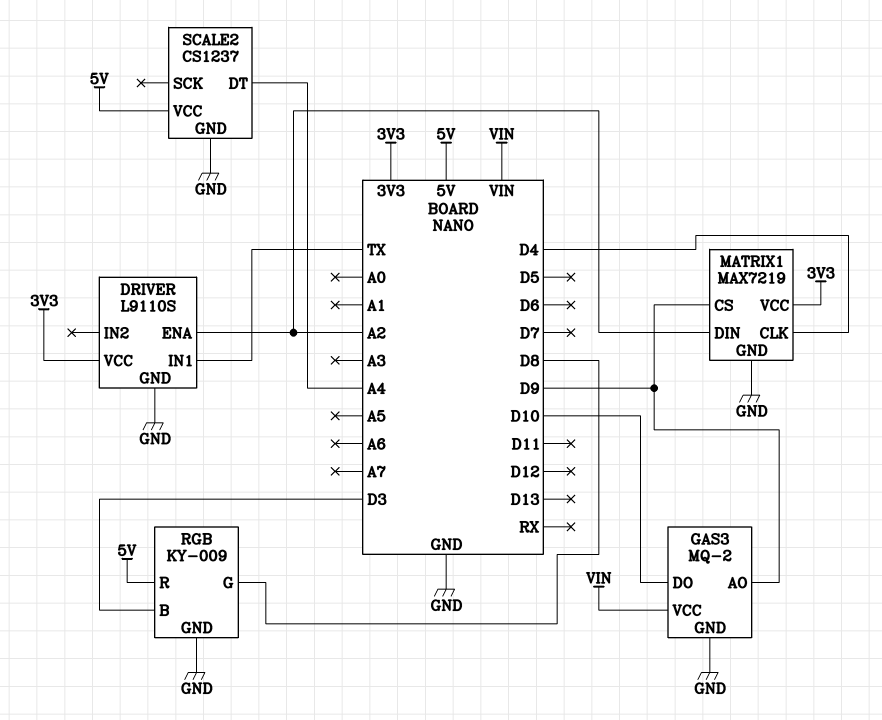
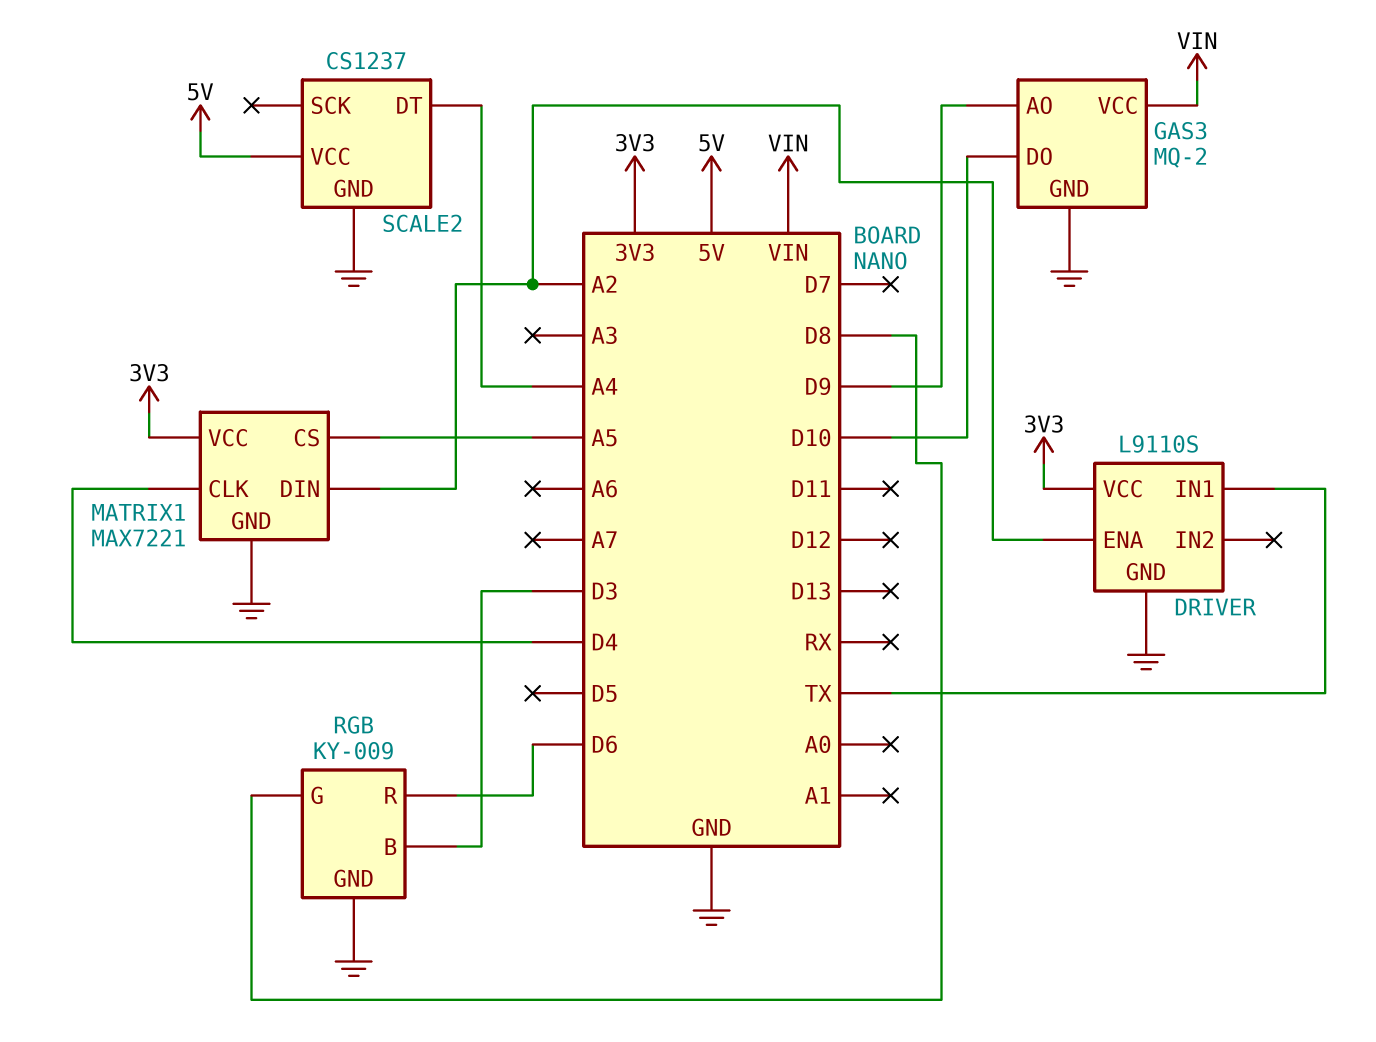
MATRIX1: MAX7219 -> MAX7221
MATRIX1 pin CS: D9 -> A5
RGB pin R: 5V -> D6

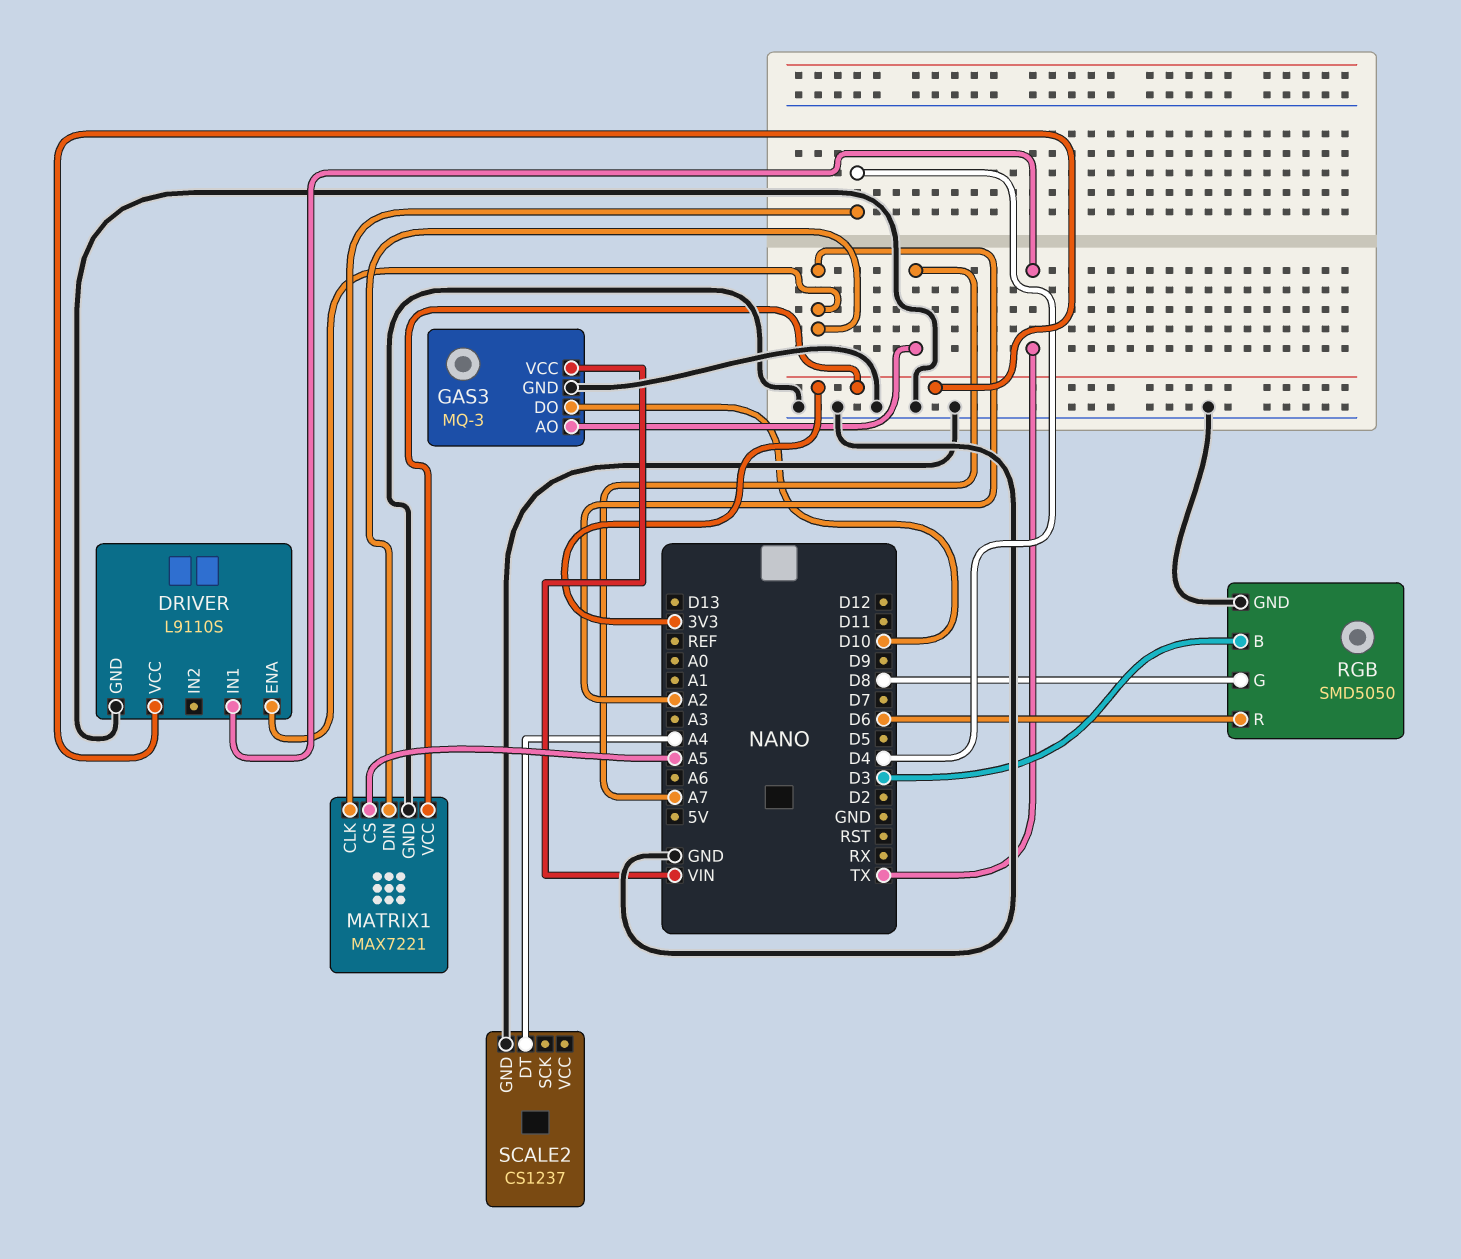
GAS3: MQ-2 -> MQ-3
GAS3 pin AO: D9 -> A7
RGB: KY-009 -> SMD5050
SCALE2 pin VCC: 5V -> none

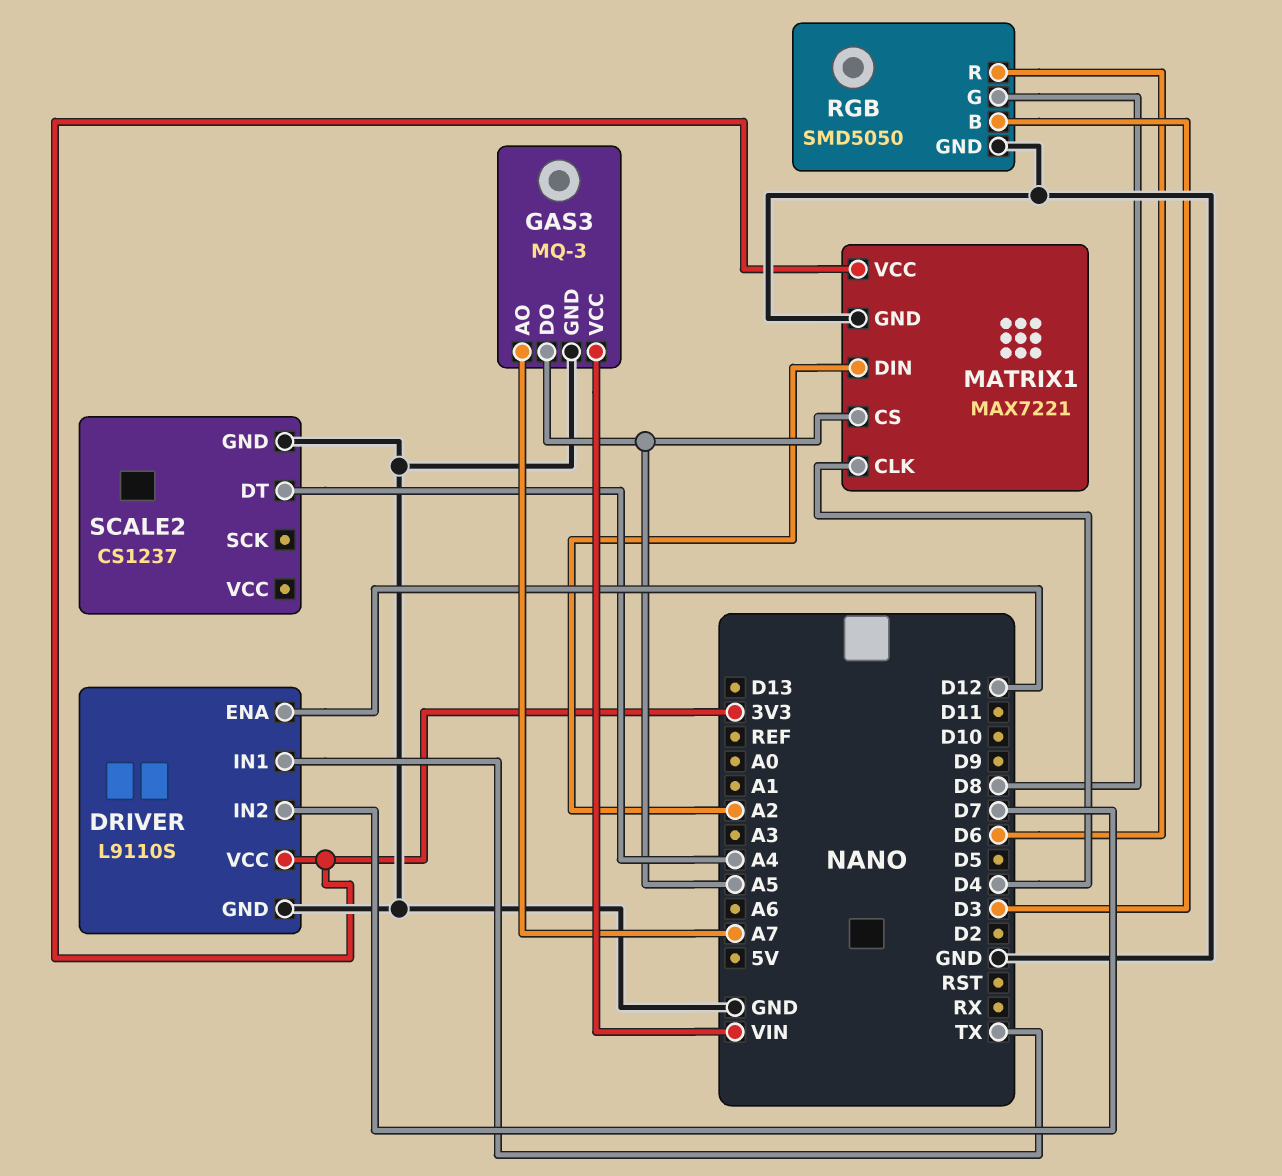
DRIVER pin ENA: A2 -> D12
DRIVER pin IN2: none -> D7
GAS3 pin DO: D10 -> A5

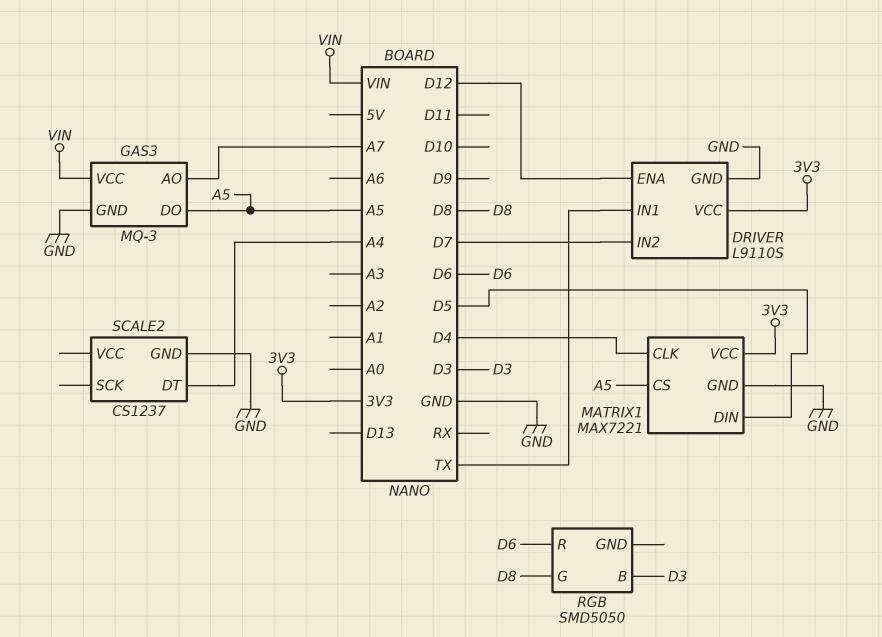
MATRIX1 pin DIN: A2 -> D5
RGB pin GND: GND -> none

